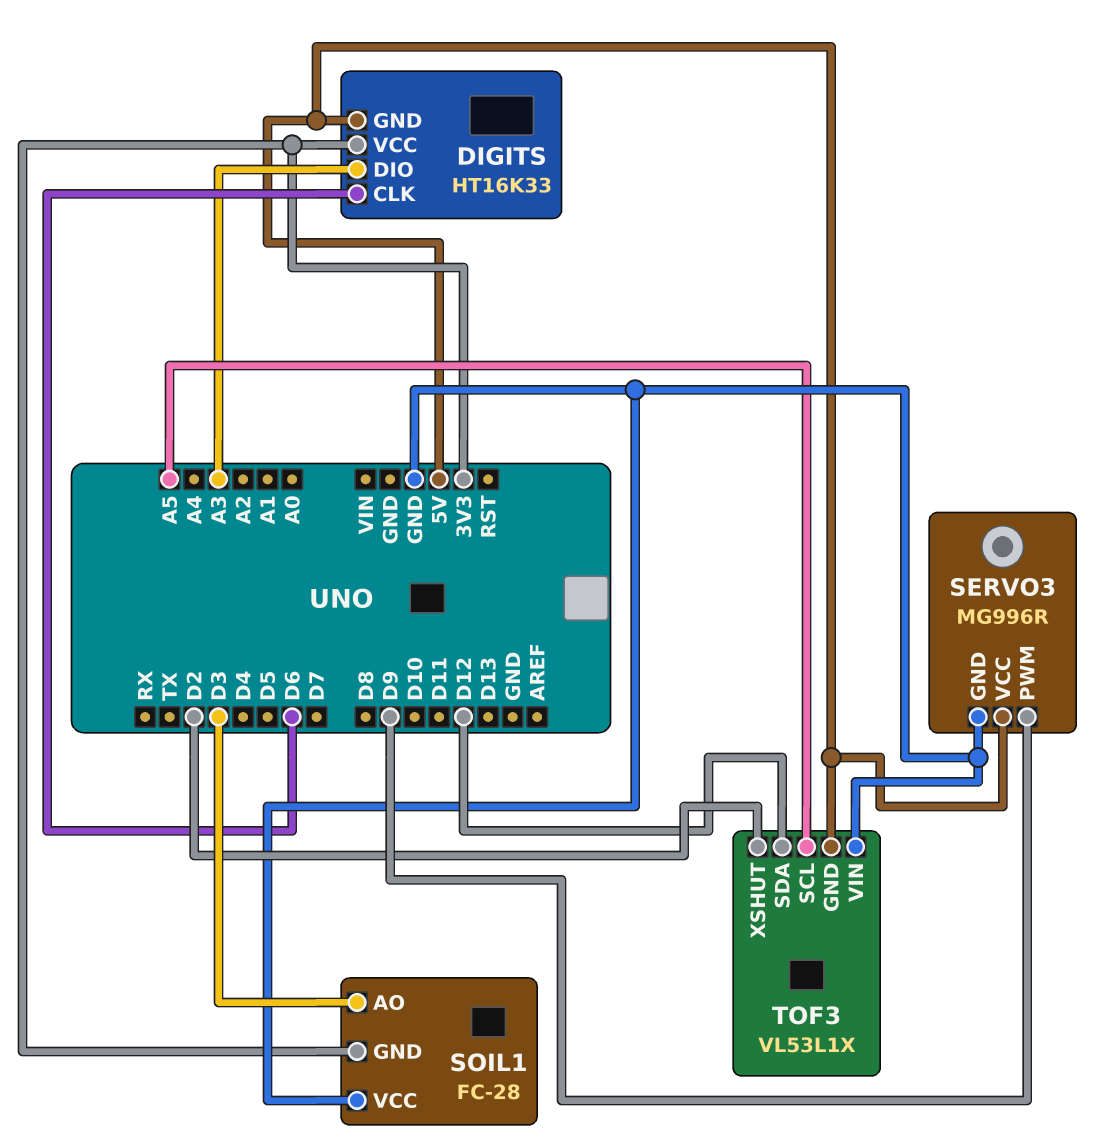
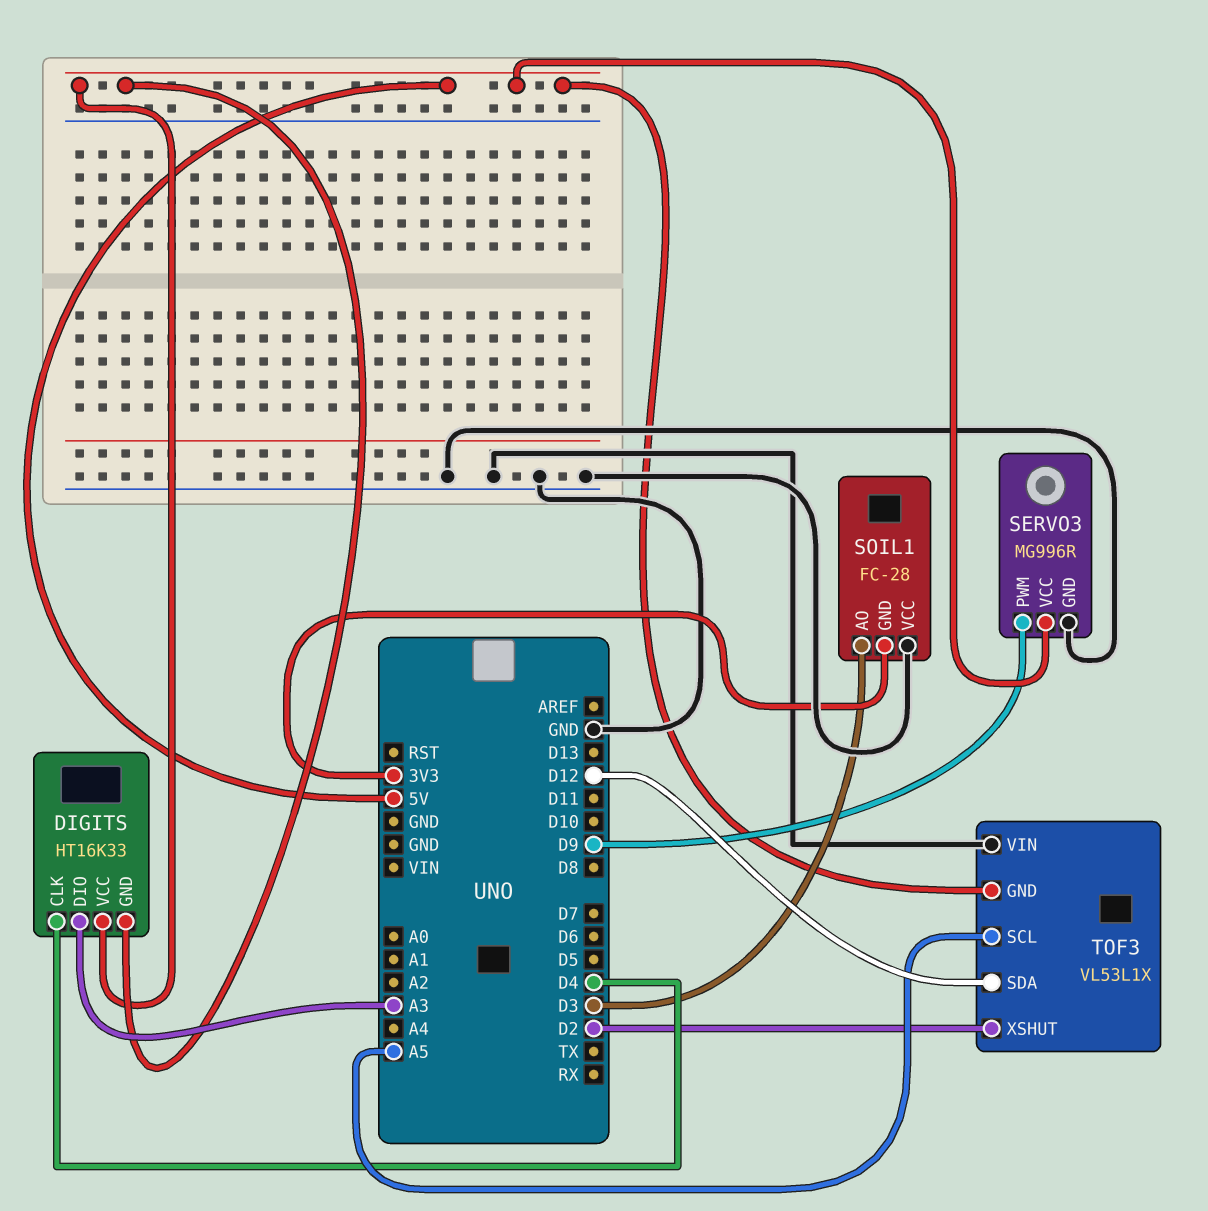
DIGITS pin CLK: D6 -> D4
DIGITS pin VCC: 3V3 -> 5V

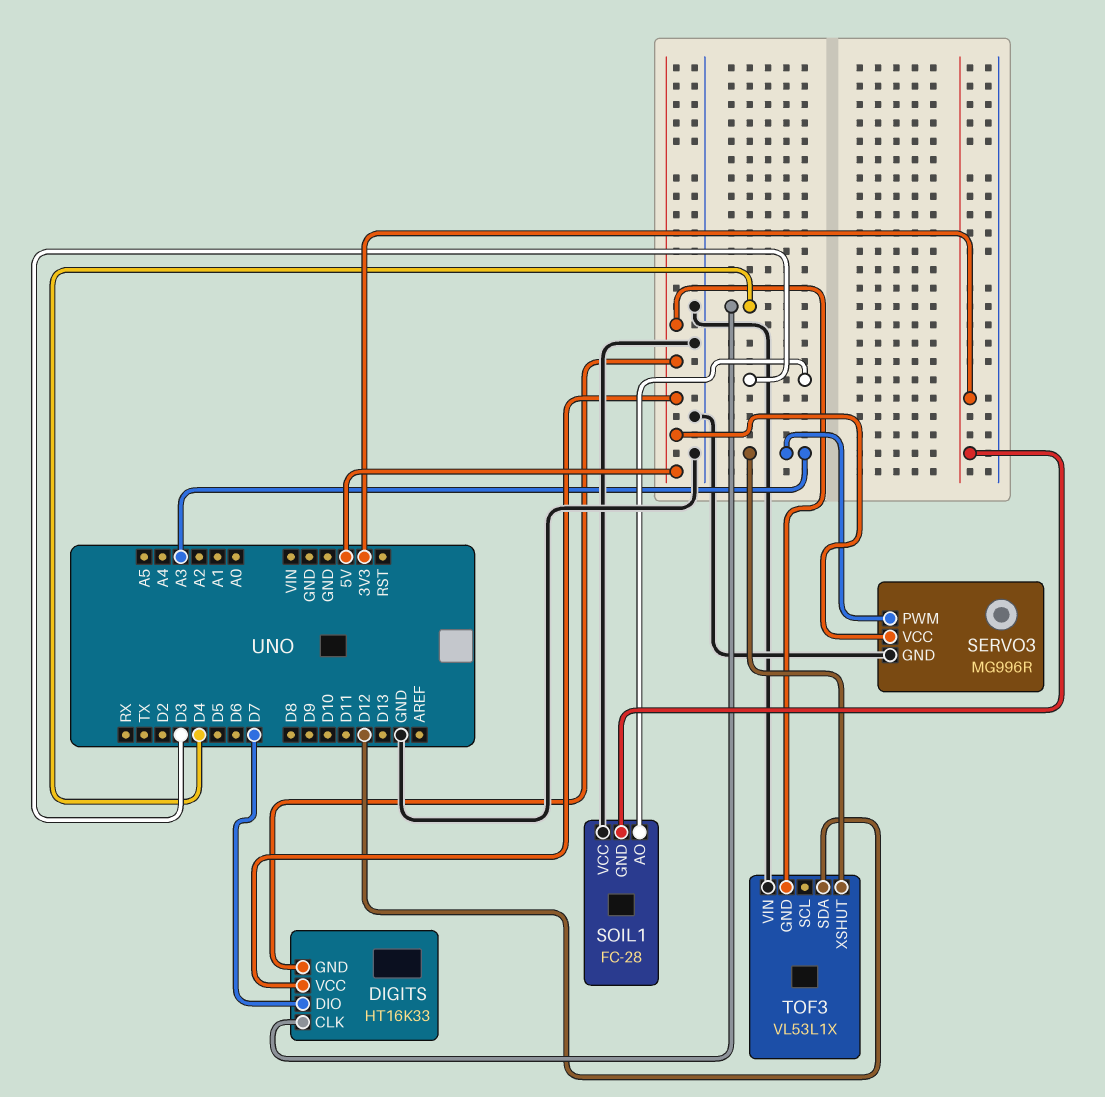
DIGITS pin DIO: A3 -> D7
SERVO3 pin PWM: D9 -> A3
TOF3 pin SCL: A5 -> none
TOF3 pin XSHUT: D2 -> A3

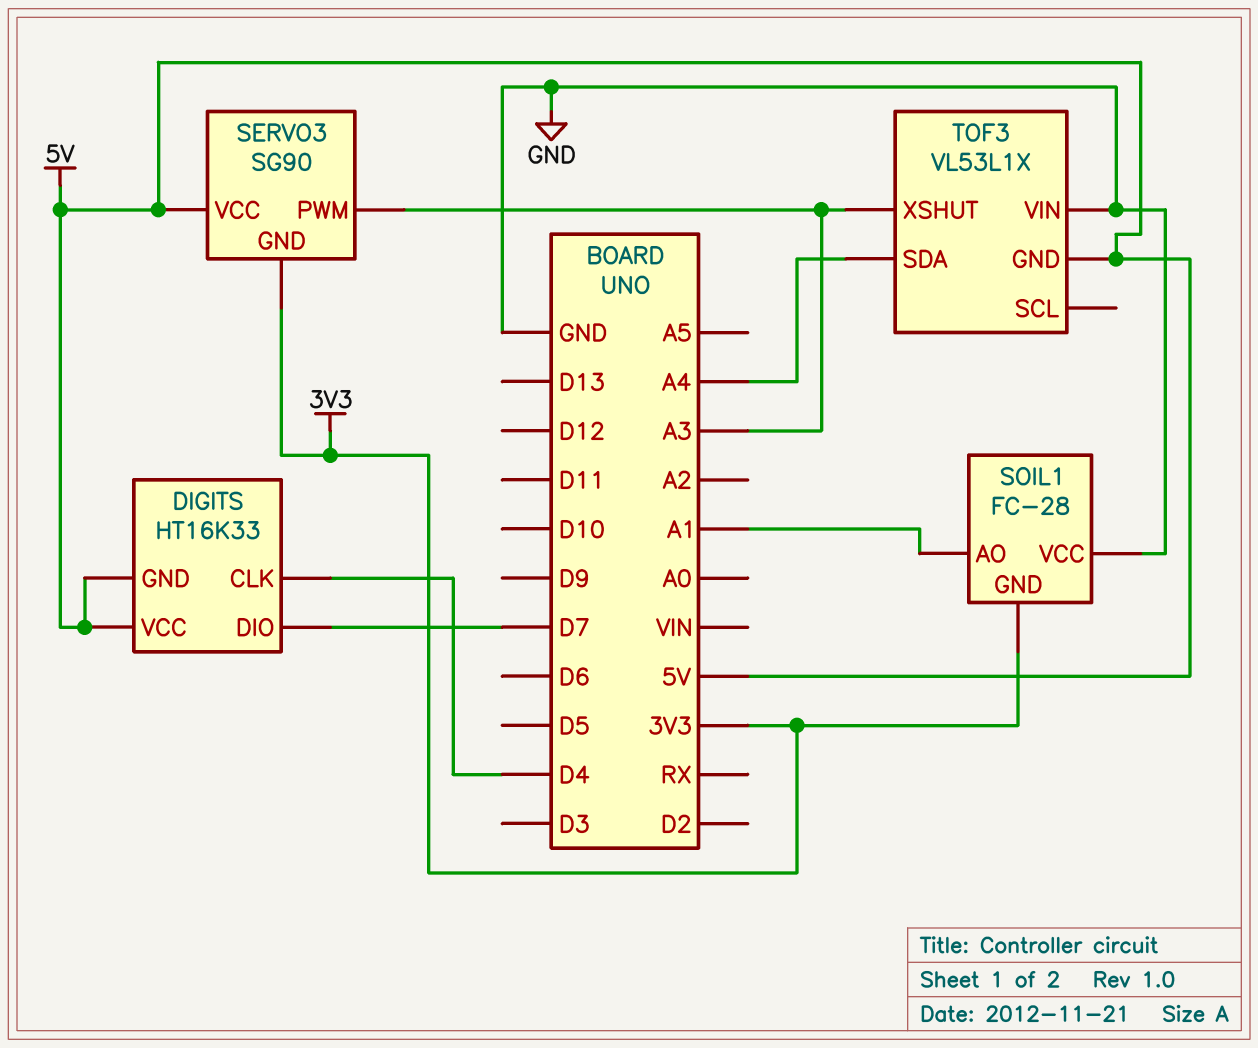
SERVO3: MG996R -> SG90
SERVO3 pin GND: GND -> 3V3
SOIL1 pin AO: D3 -> A1
TOF3 pin SDA: D12 -> A4

